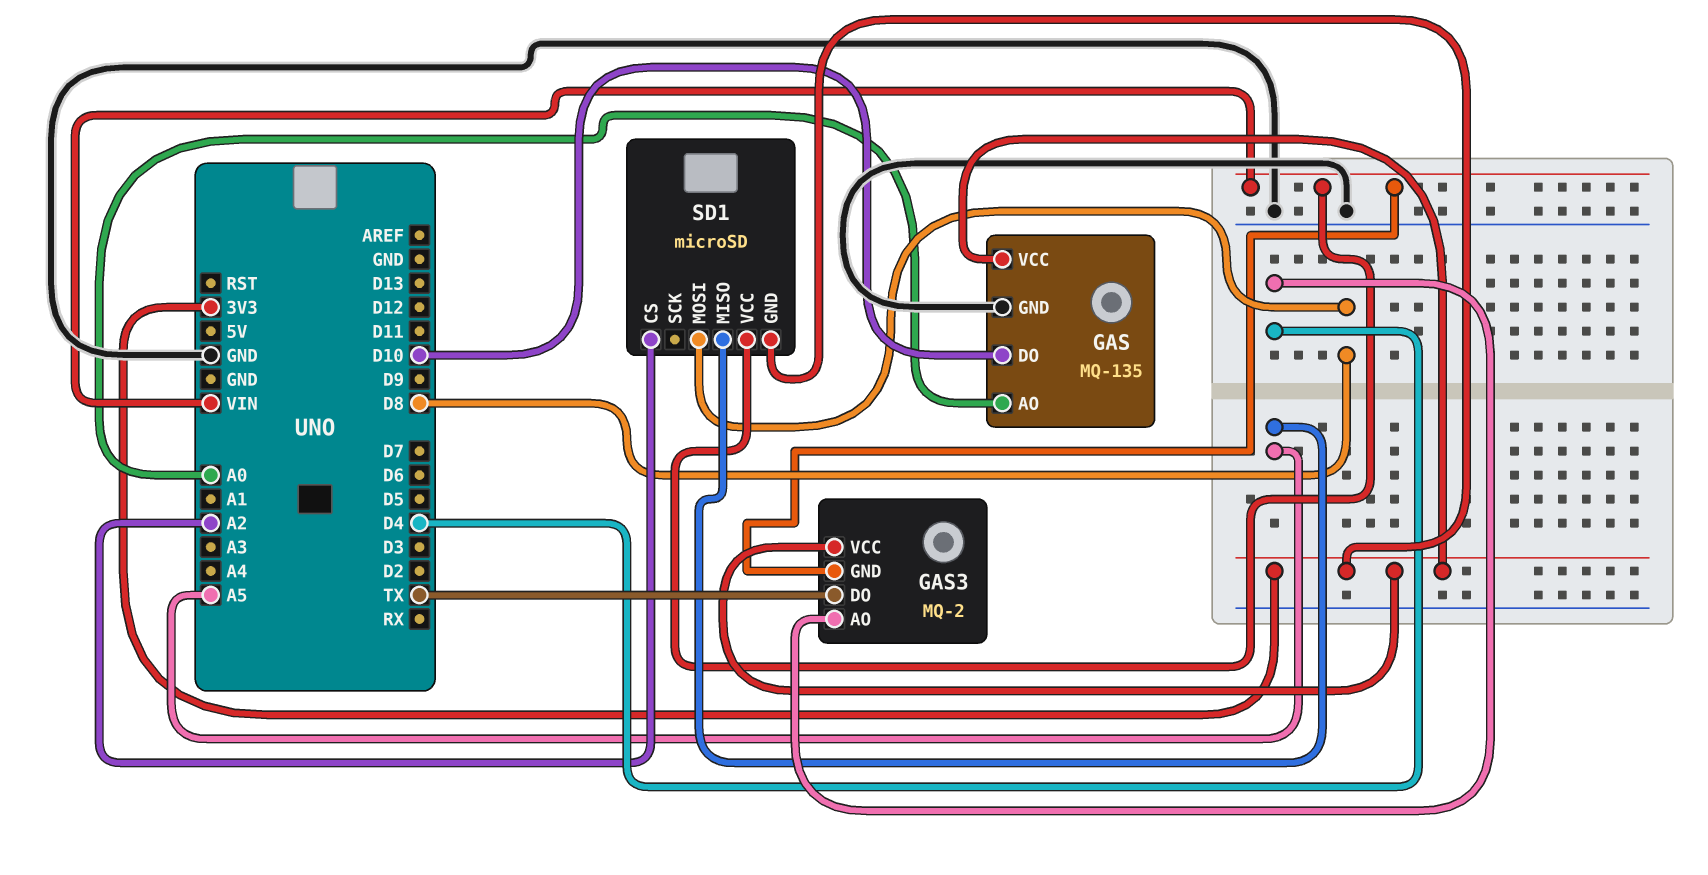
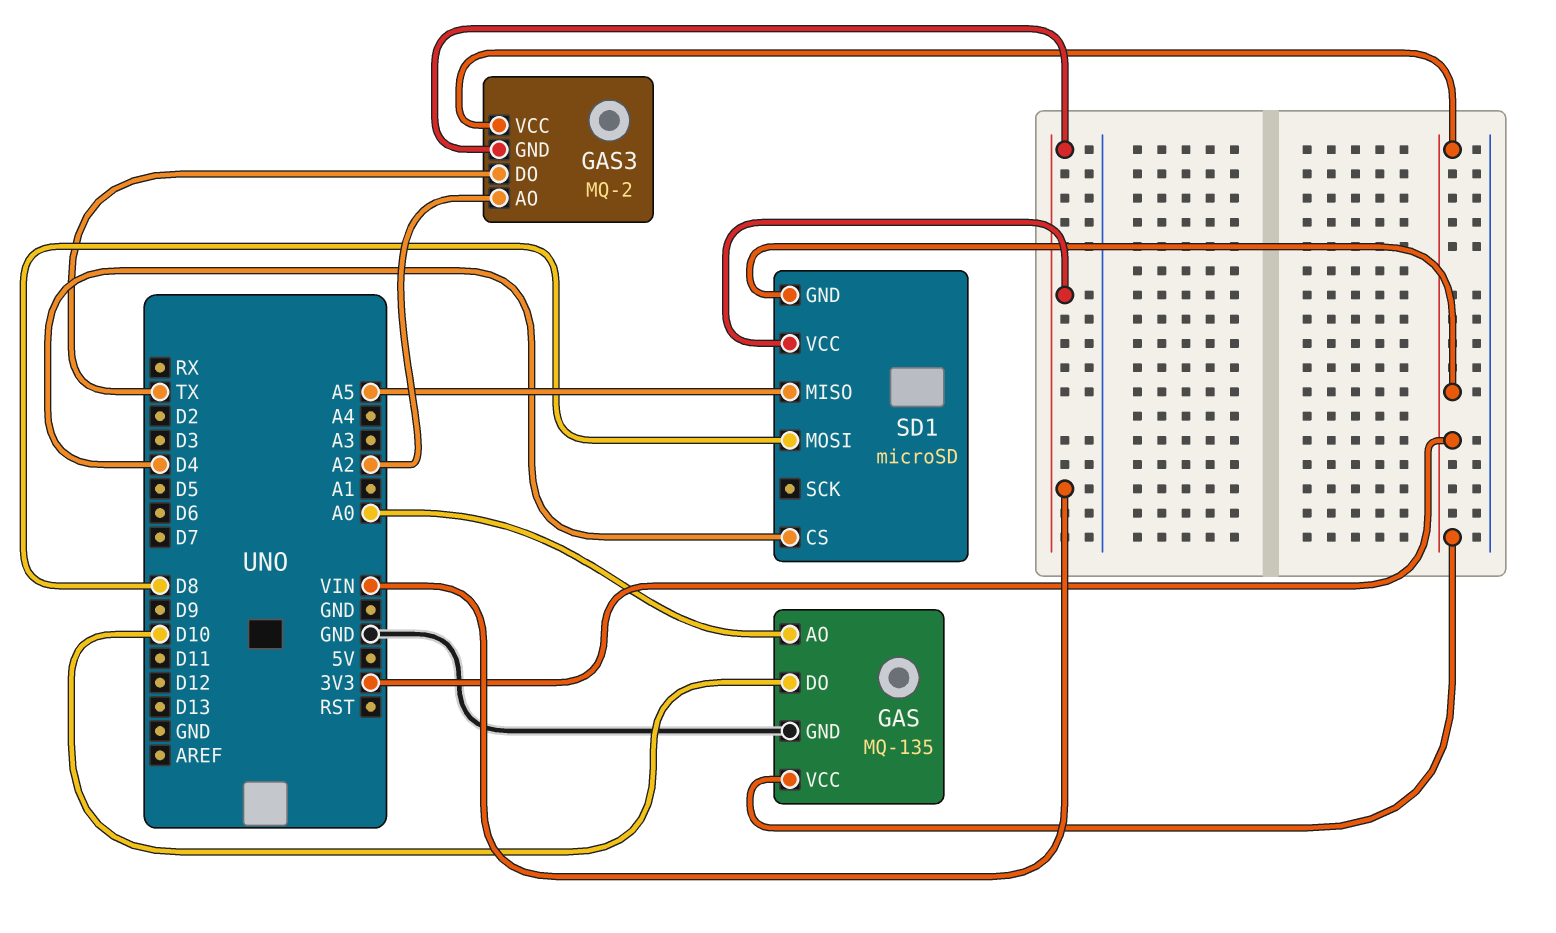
GAS3 pin AO: D4 -> A2
SD1 pin CS: A2 -> D4

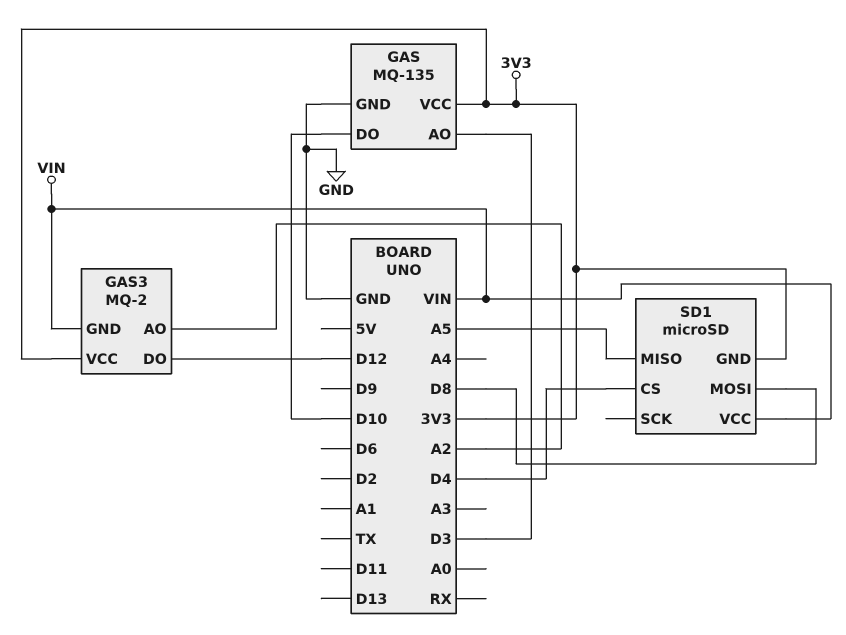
GAS pin AO: A0 -> D3
GAS3 pin DO: TX -> D12

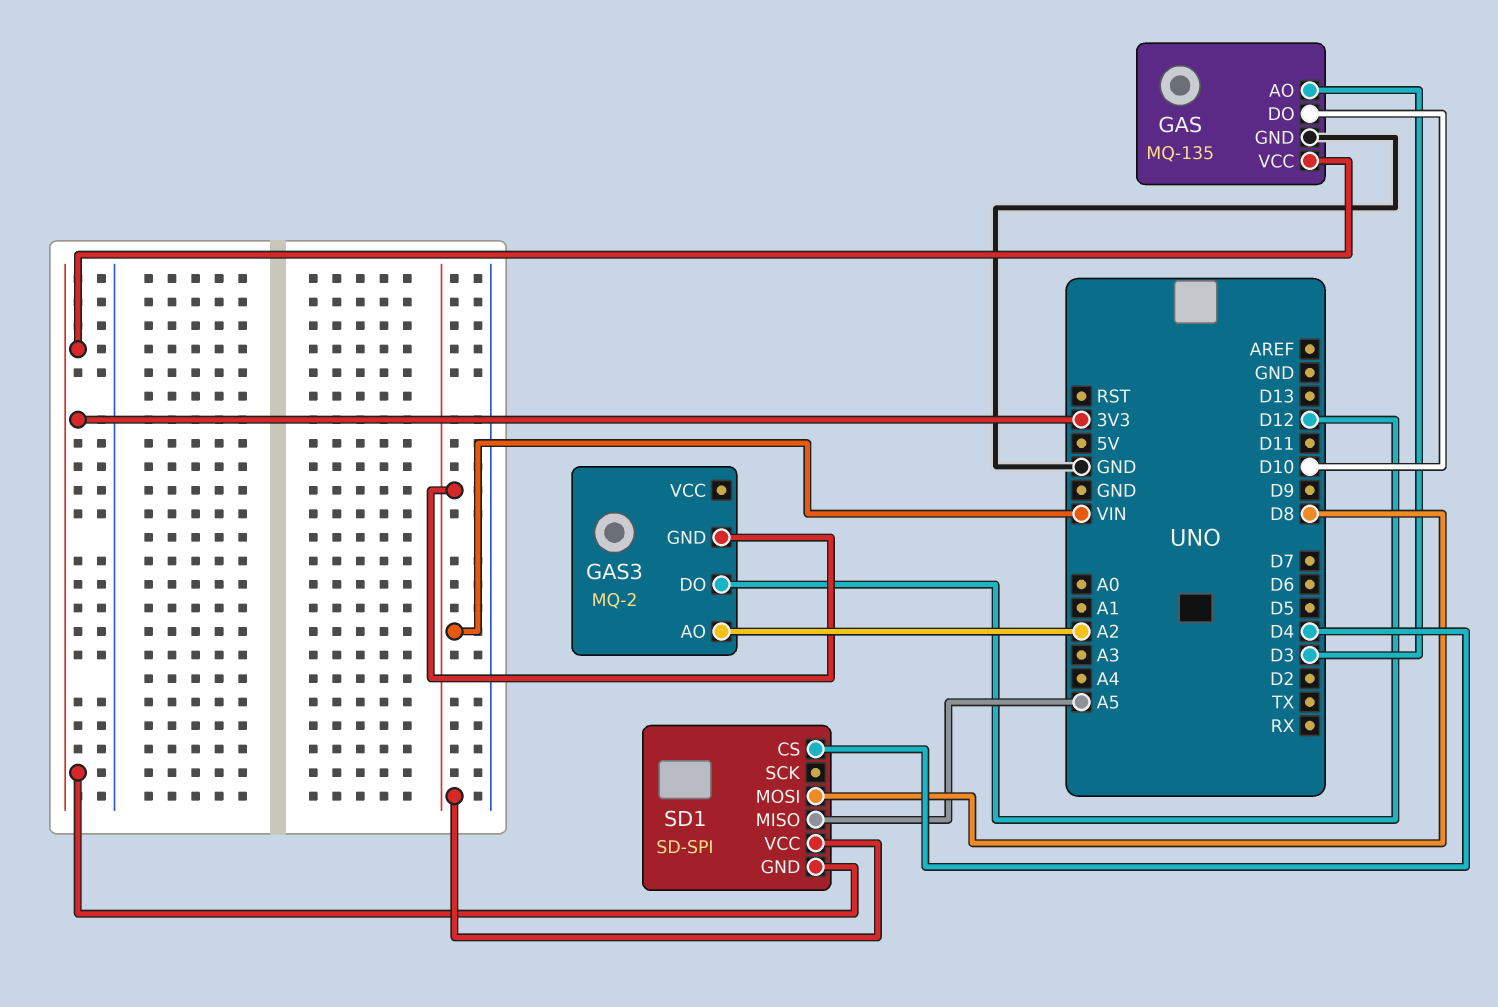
GAS3 pin VCC: 3V3 -> none
SD1: microSD -> SD-SPI

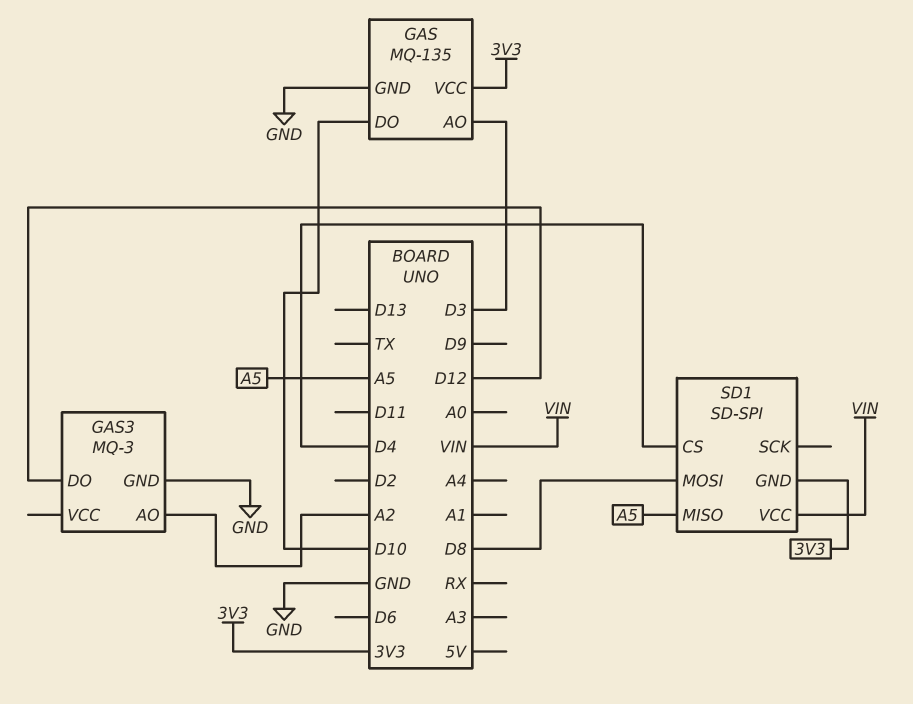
GAS3: MQ-2 -> MQ-3
GAS3 pin GND: VIN -> GND

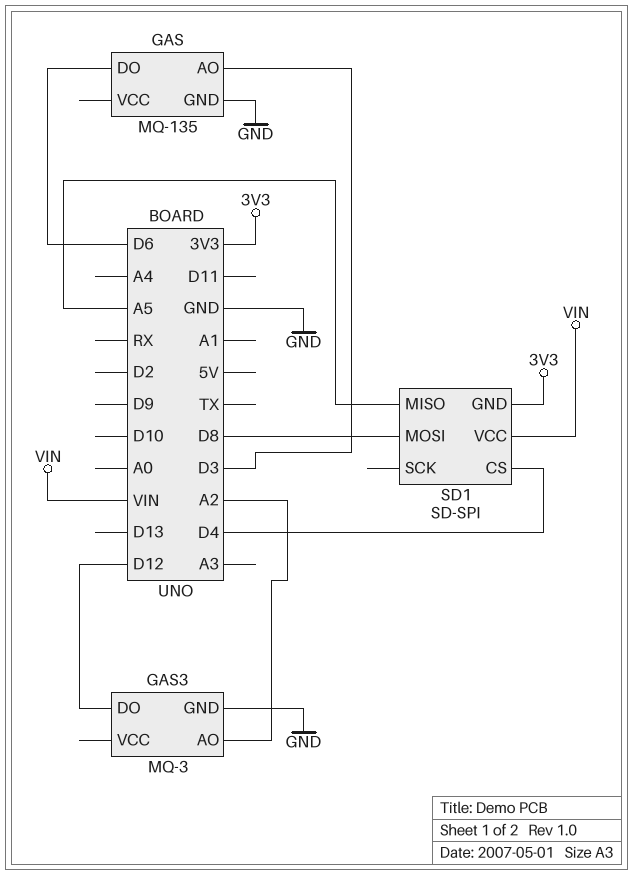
GAS pin DO: D10 -> D6
GAS pin VCC: 3V3 -> none

